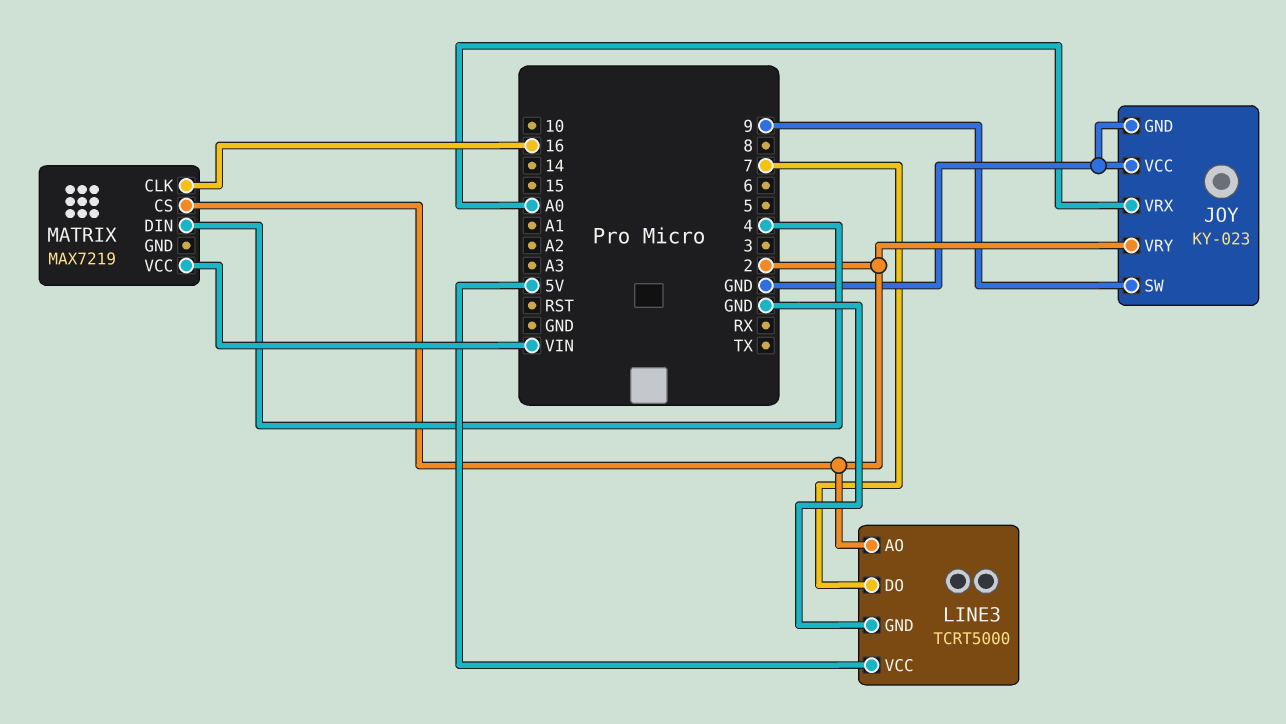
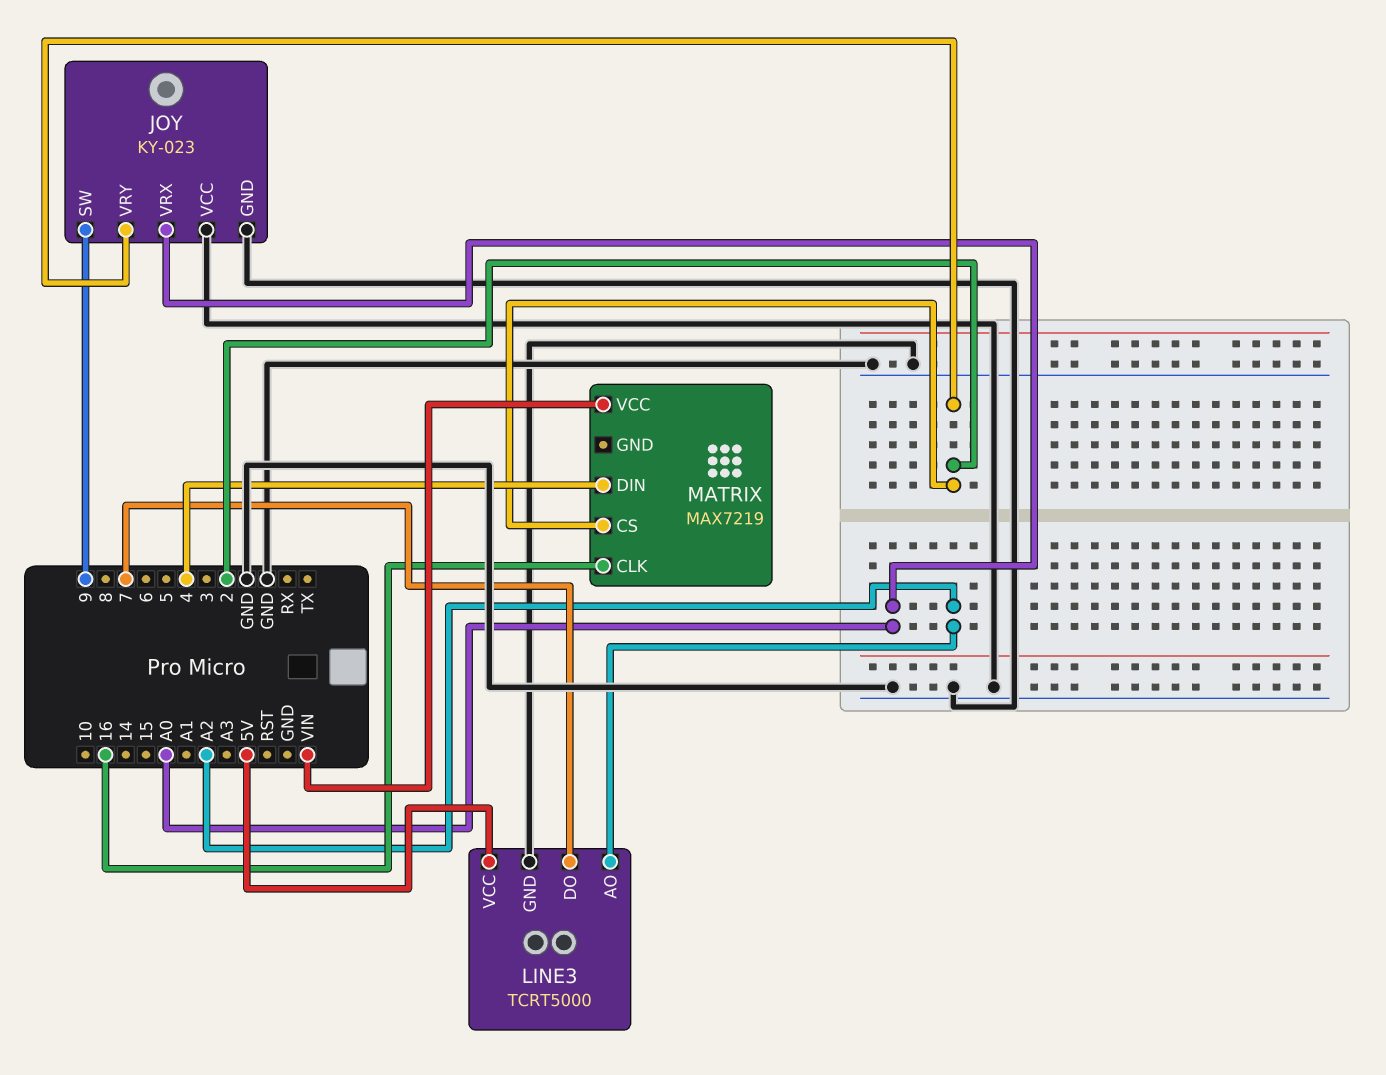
LINE3 pin AO: 2 -> A2

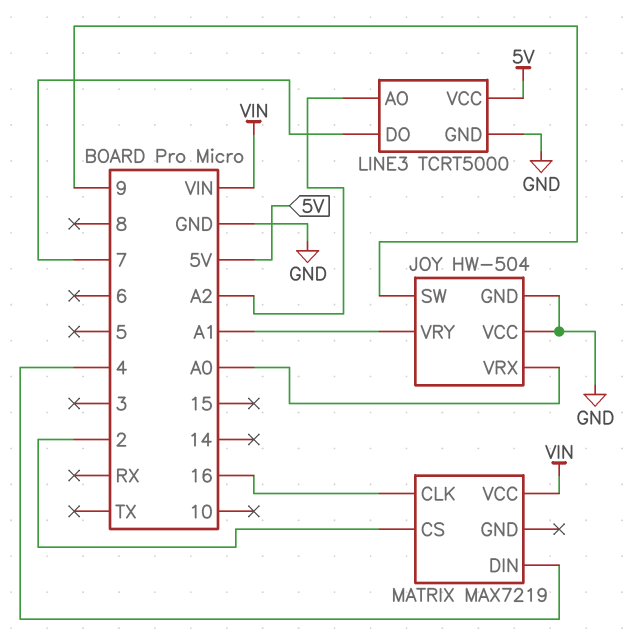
JOY: KY-023 -> HW-504
JOY pin VRY: 2 -> A1

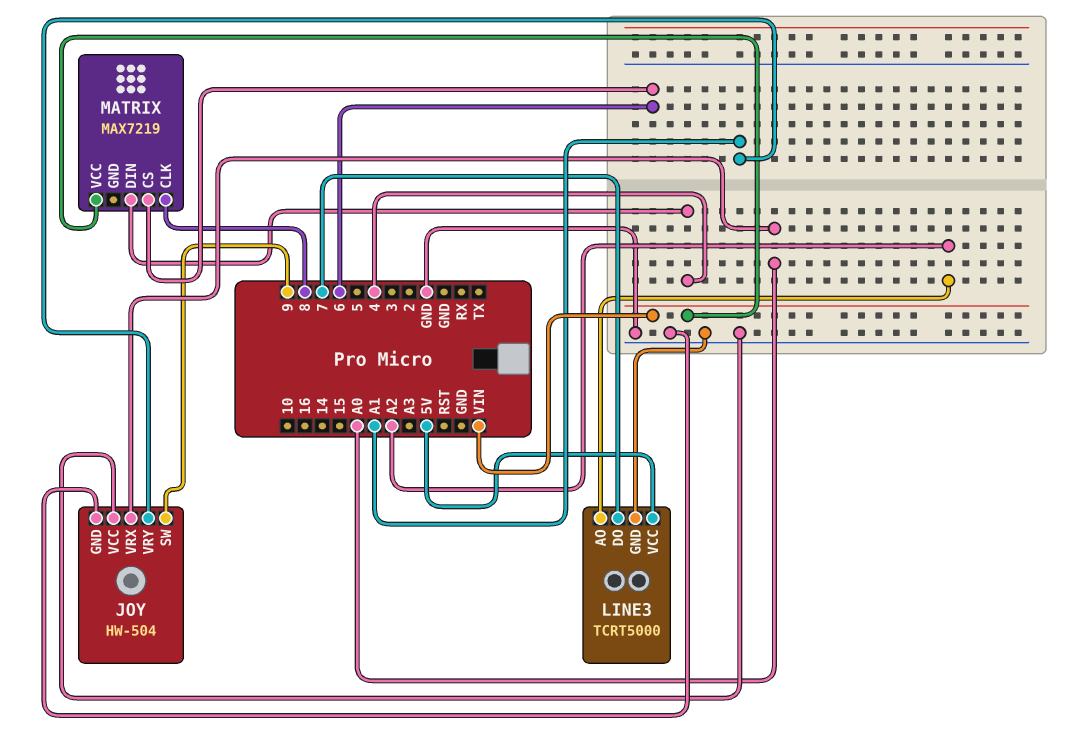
MATRIX pin CLK: 16 -> 8
MATRIX pin CS: 2 -> 6

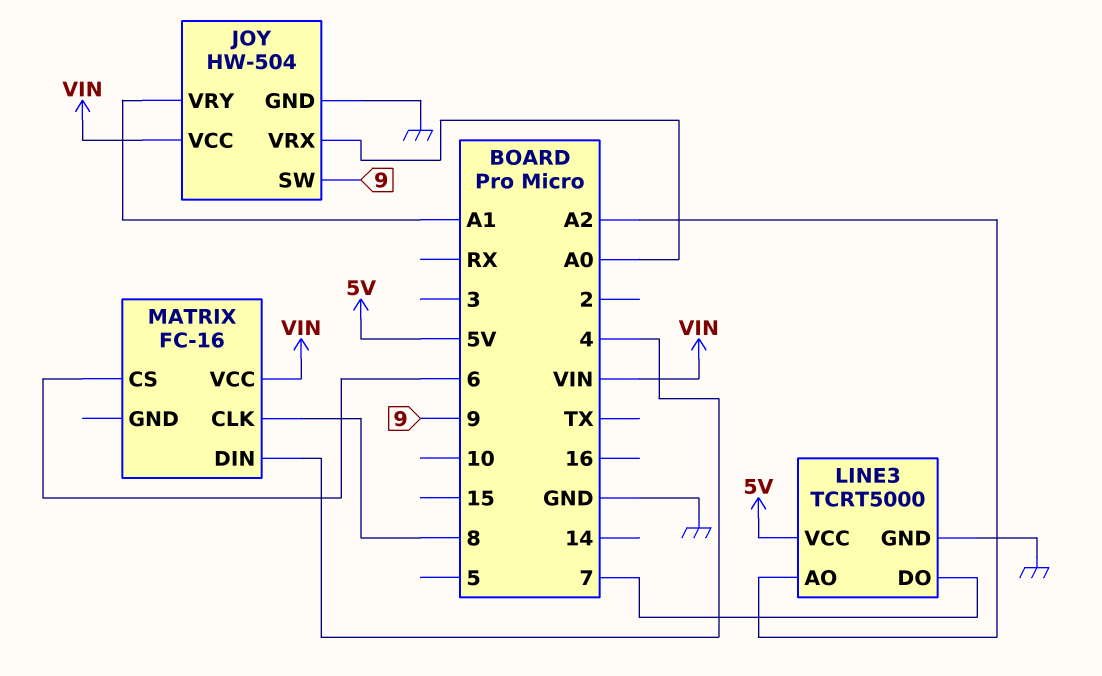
JOY pin VCC: GND -> VIN
MATRIX: MAX7219 -> FC-16

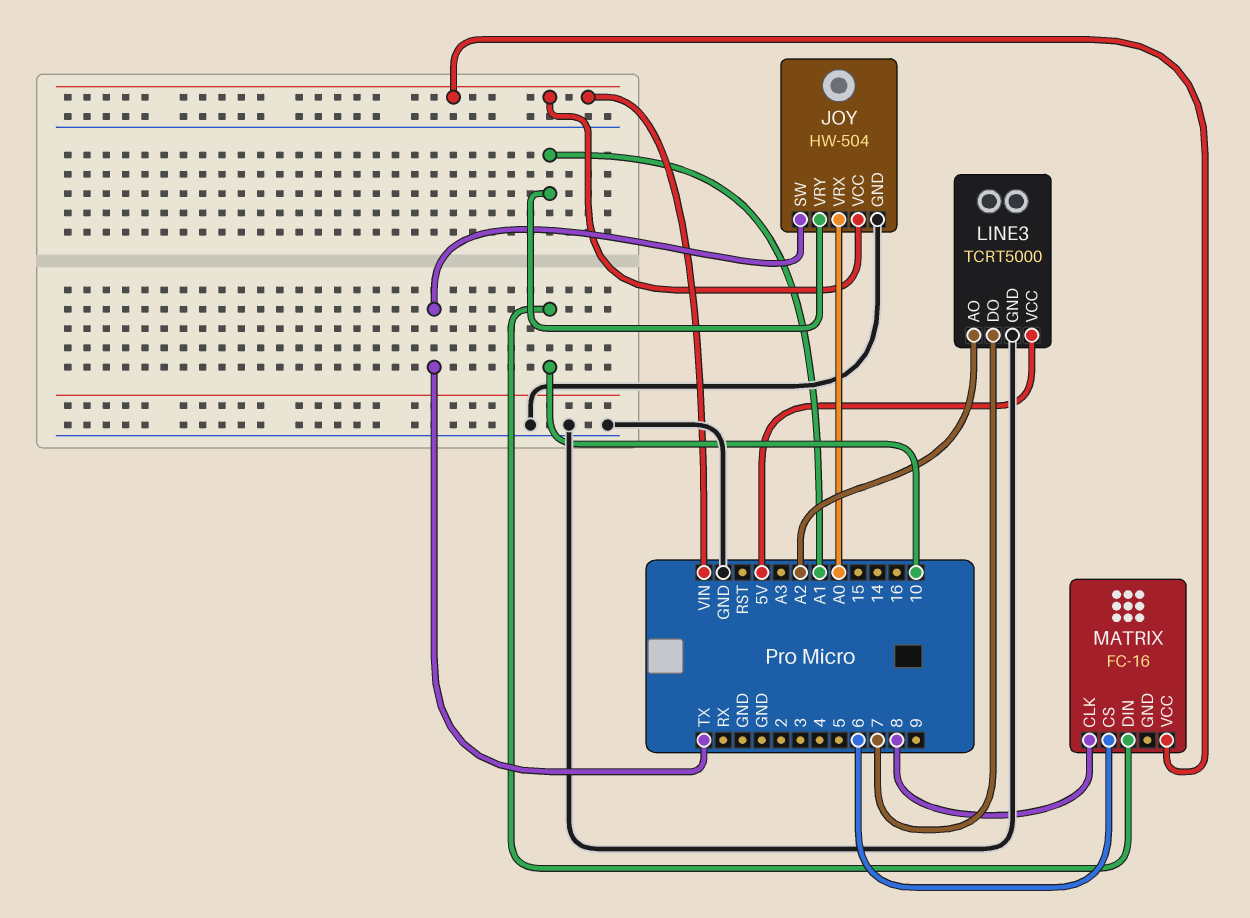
JOY pin SW: 9 -> TX
MATRIX pin DIN: 4 -> 10

